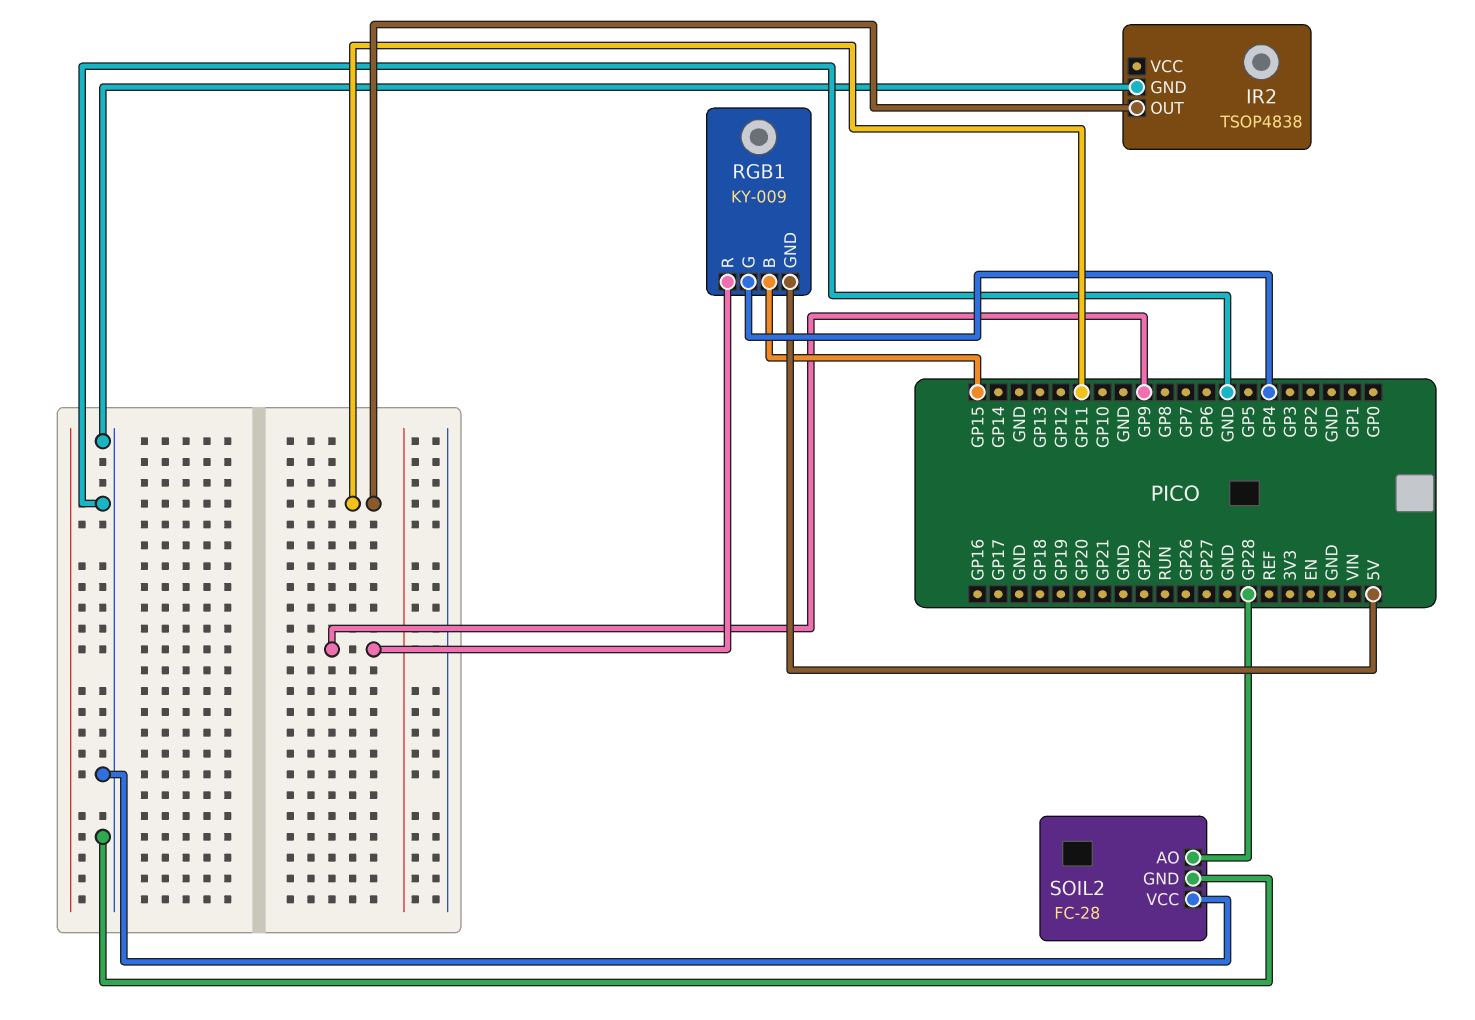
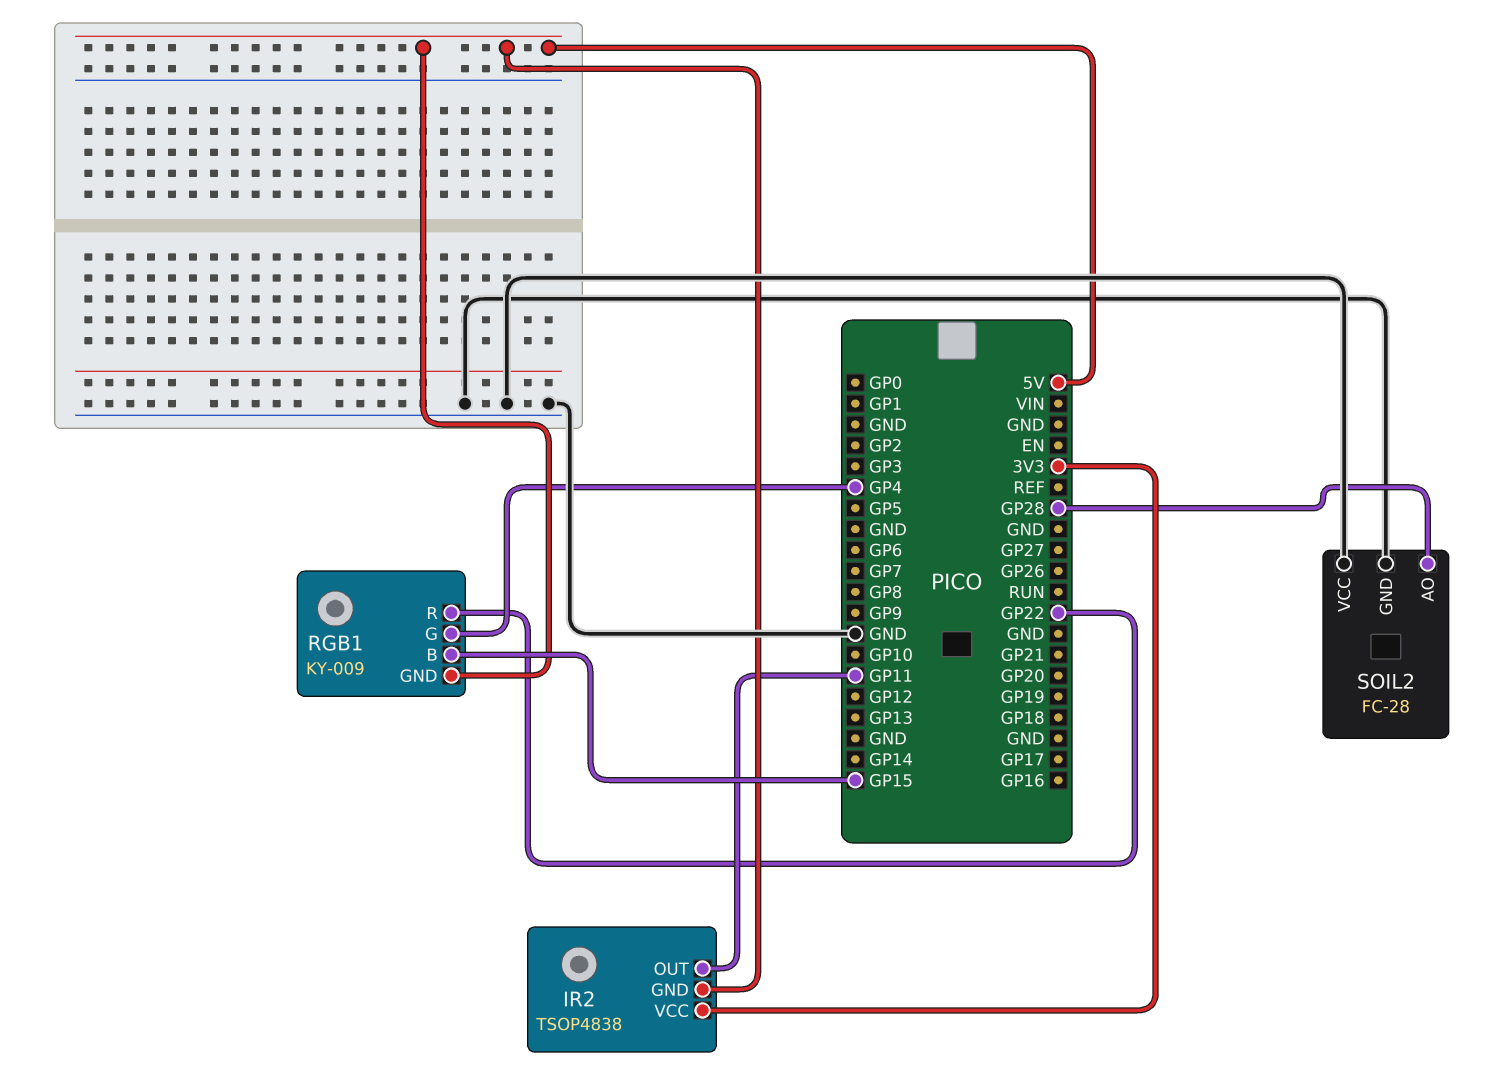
IR2 pin GND: GND -> 5V
IR2 pin VCC: none -> 3V3
RGB1 pin R: GP9 -> GP22

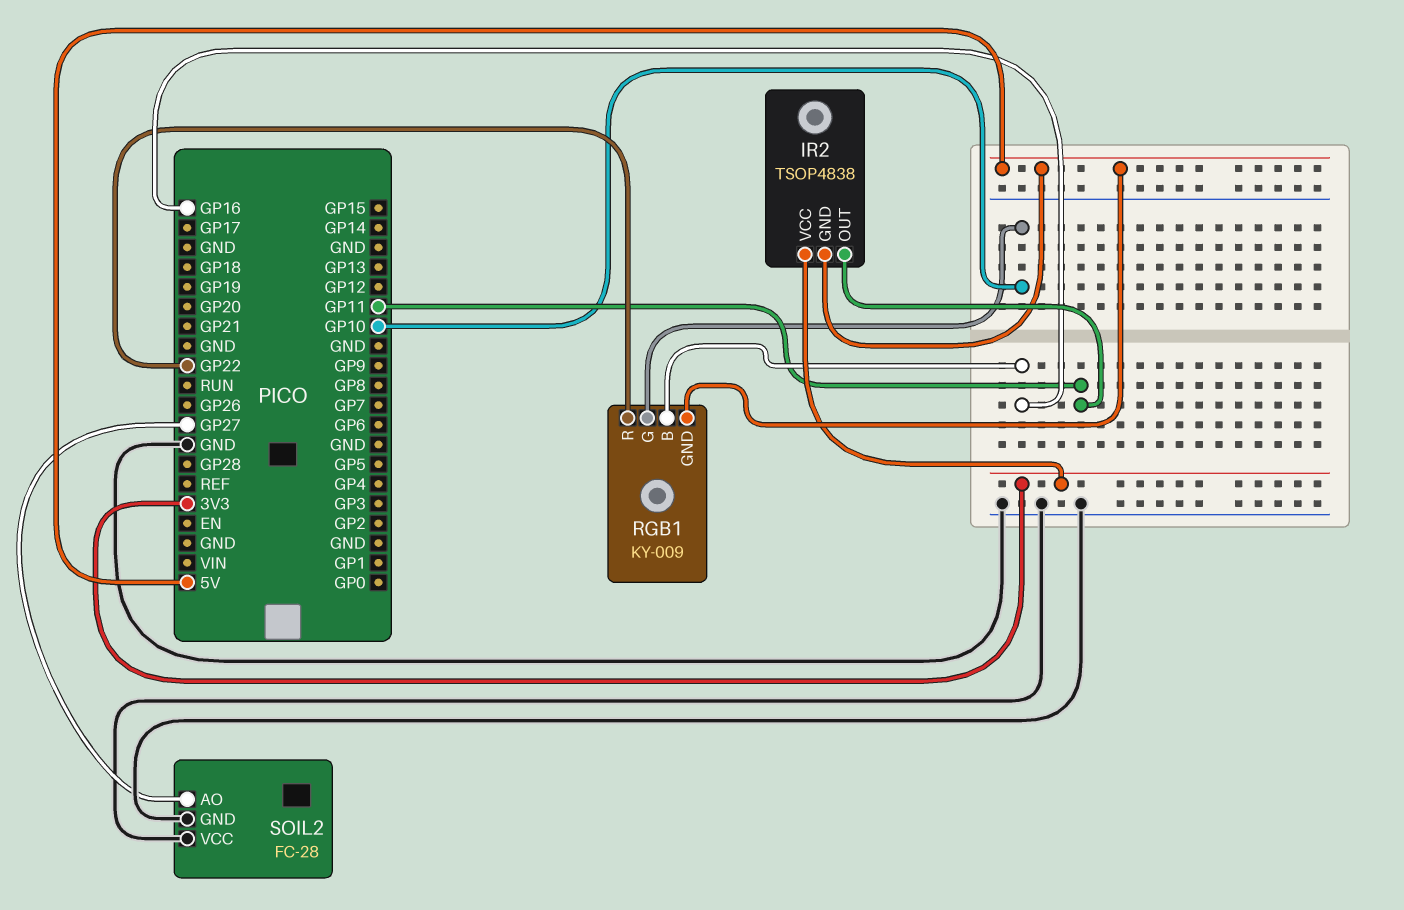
RGB1 pin B: GP15 -> GP16
RGB1 pin G: GP4 -> GP10
SOIL2 pin AO: GP28 -> GP27

